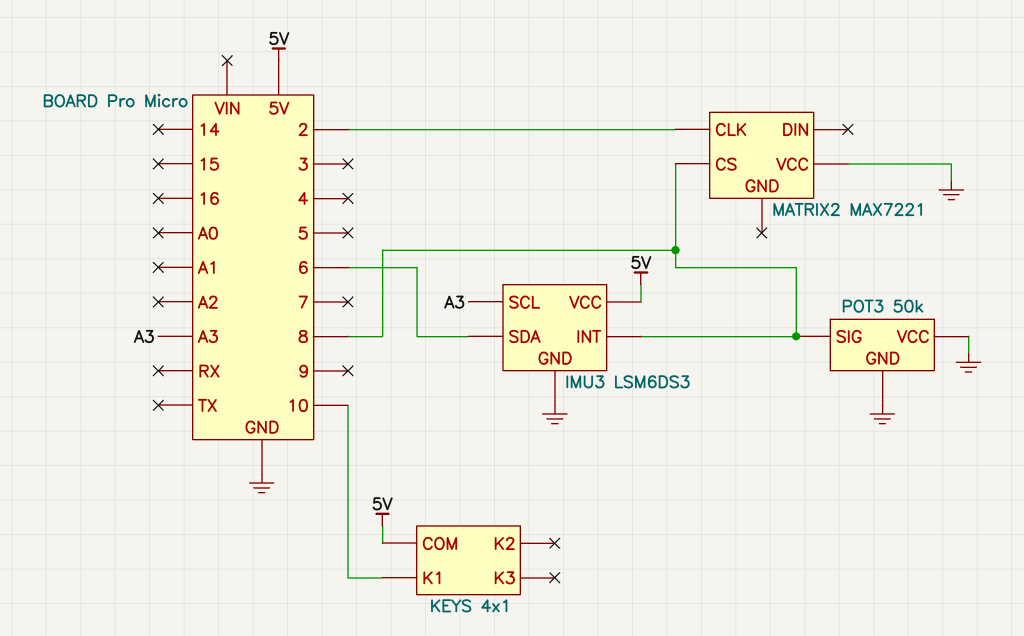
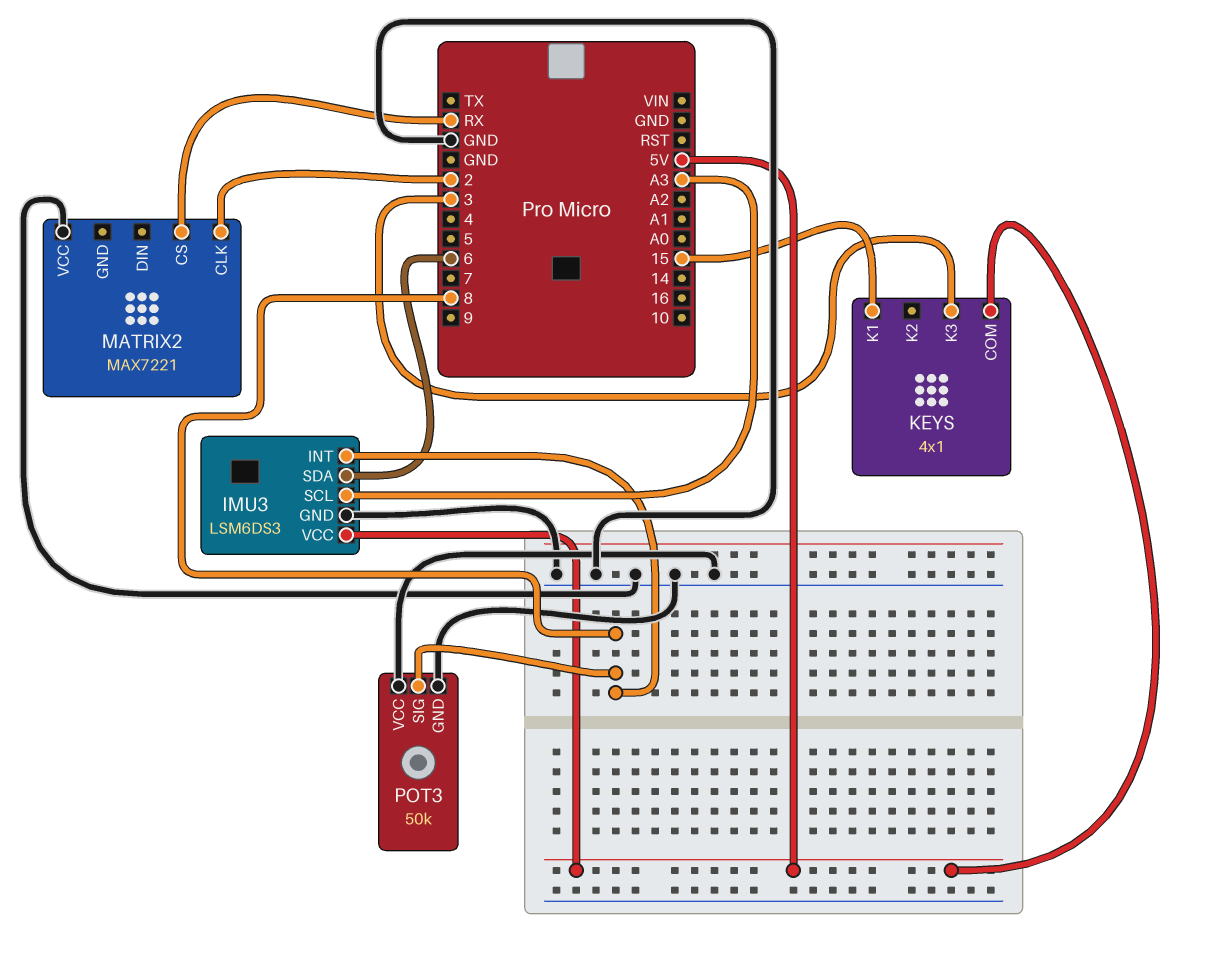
KEYS pin K1: 10 -> 15
KEYS pin K3: none -> 3
MATRIX2 pin CS: 8 -> RX

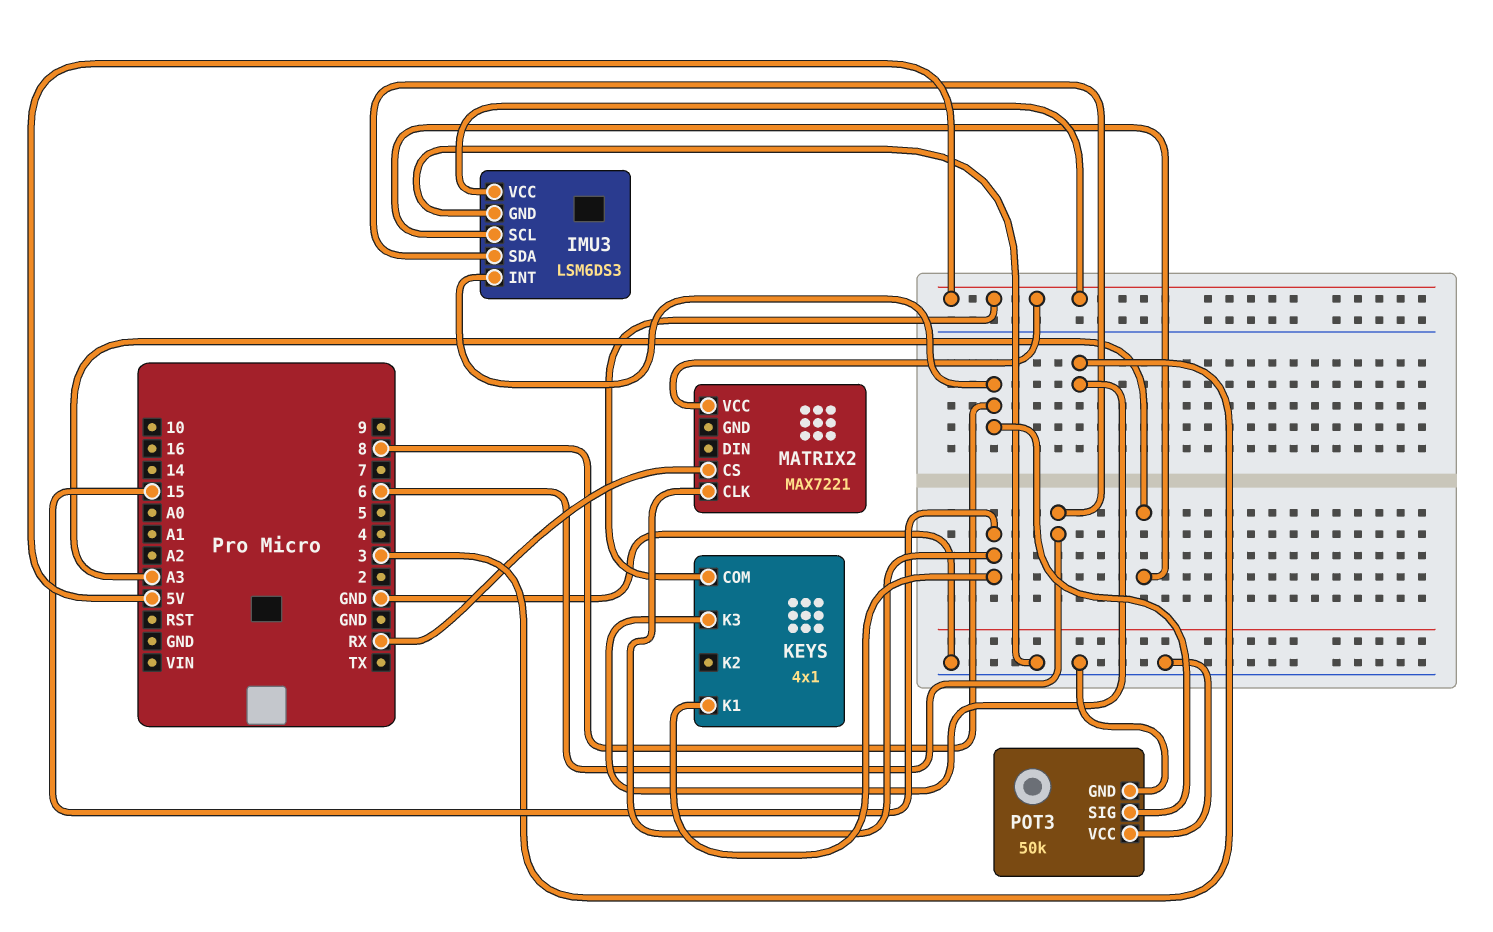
MATRIX2 pin CLK: 2 -> 15
MATRIX2 pin VCC: GND -> 5V

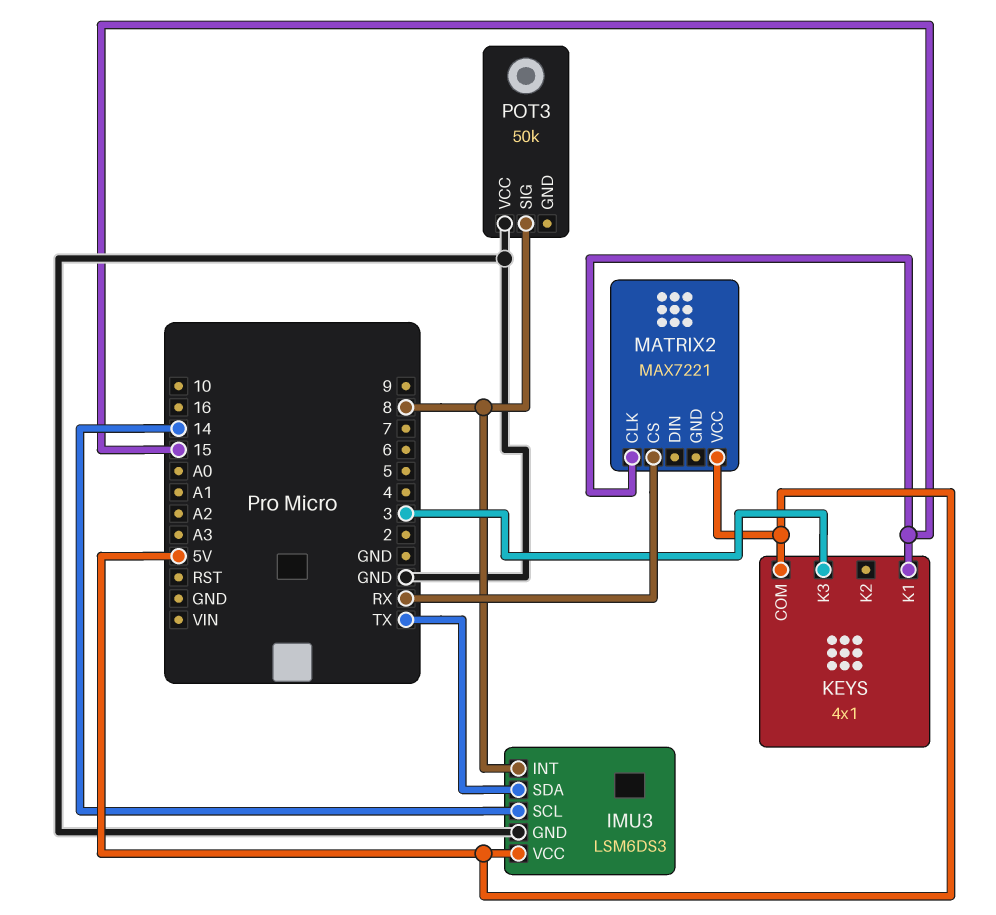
IMU3 pin SCL: A3 -> 14
IMU3 pin SDA: 6 -> TX
POT3 pin GND: GND -> none

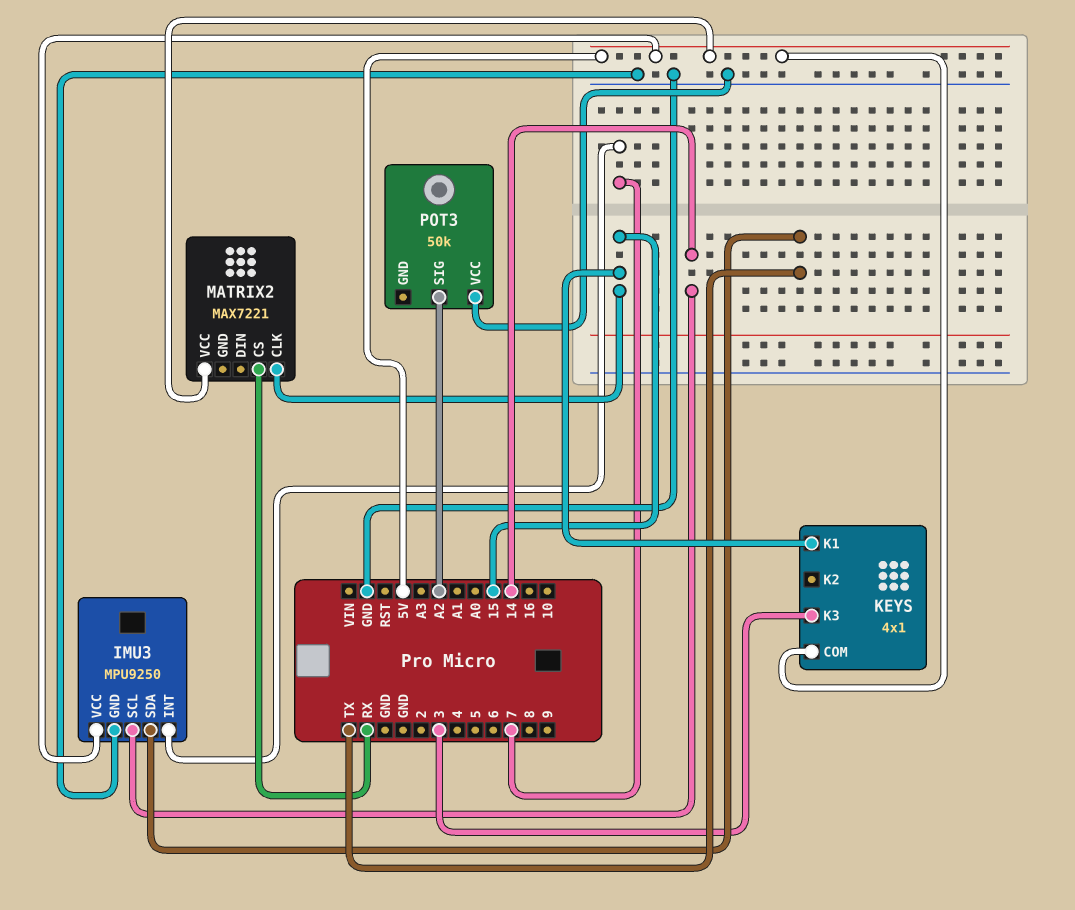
IMU3: LSM6DS3 -> MPU9250
IMU3 pin INT: 8 -> 7
POT3 pin SIG: 8 -> A2

